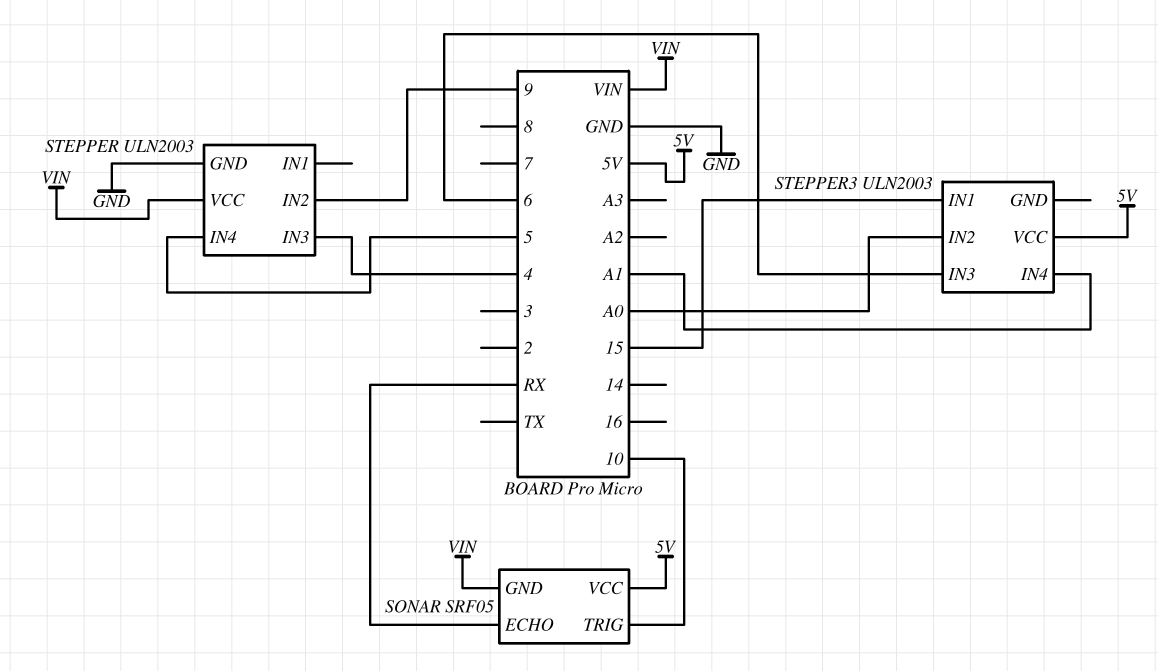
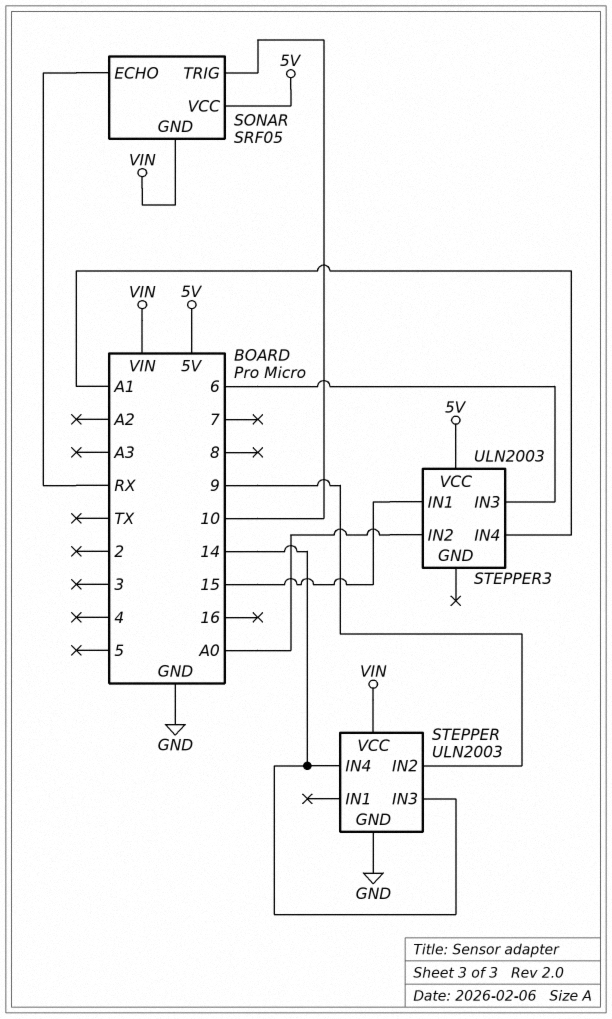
STEPPER pin IN3: 4 -> 14
STEPPER pin IN4: 5 -> 14

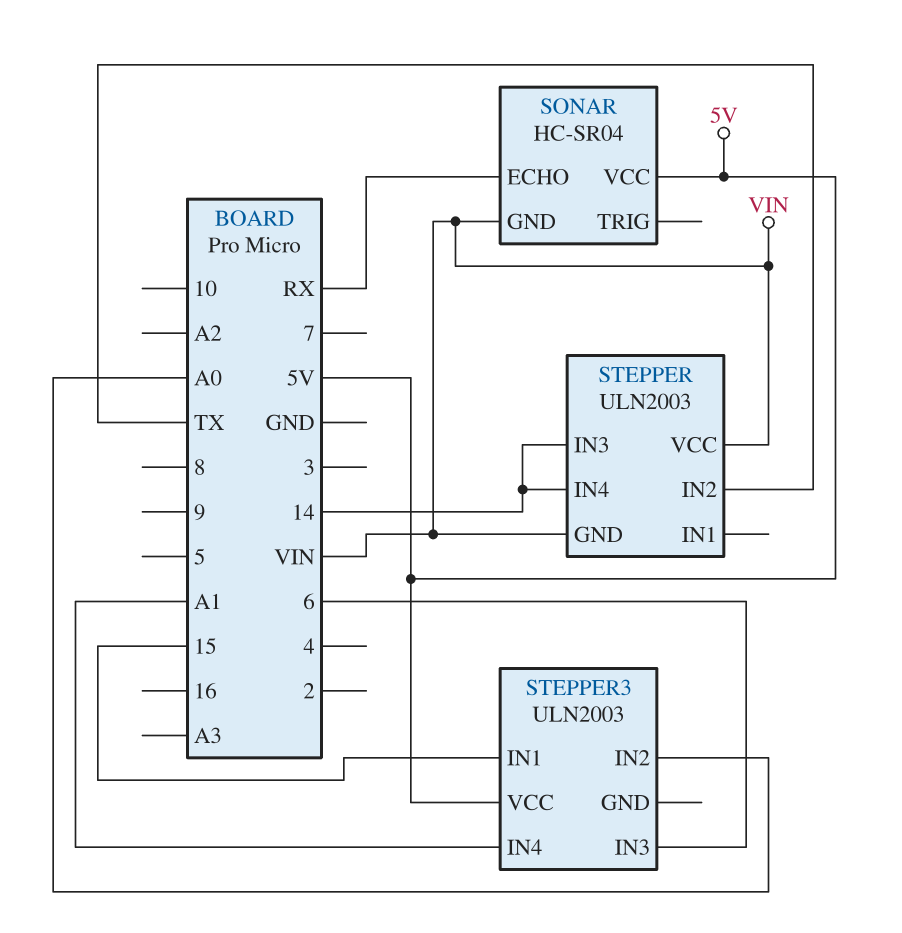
SONAR: SRF05 -> HC-SR04
SONAR pin TRIG: 10 -> none
STEPPER pin GND: GND -> VIN
STEPPER pin IN2: 9 -> TX

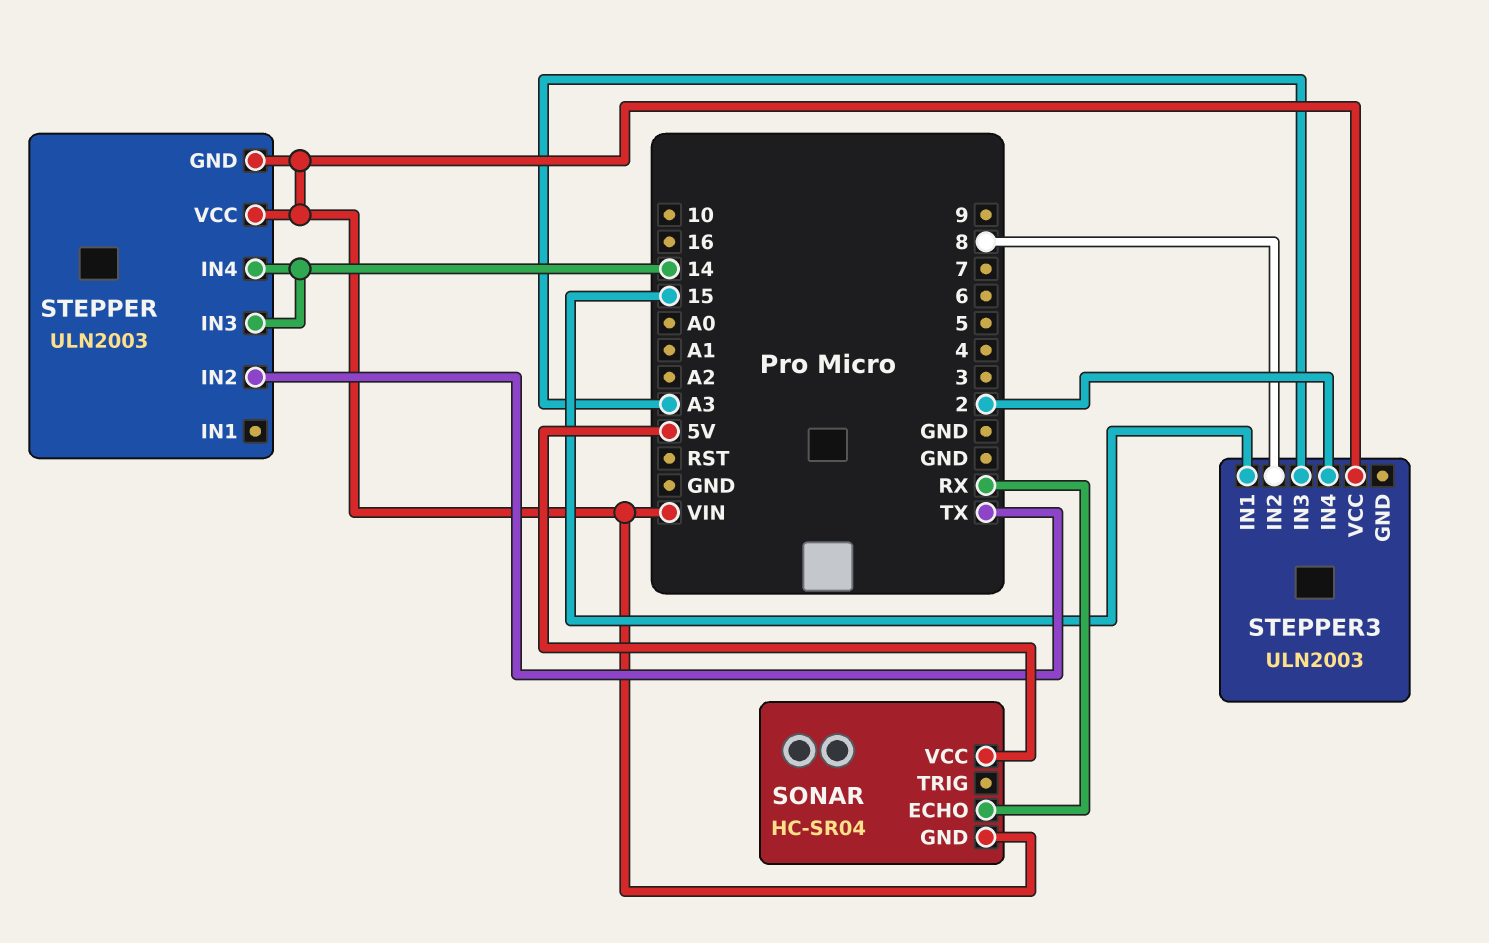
STEPPER3 pin IN2: A0 -> 8
STEPPER3 pin IN3: 6 -> A3
STEPPER3 pin IN4: A1 -> 2
STEPPER3 pin VCC: 5V -> VIN

